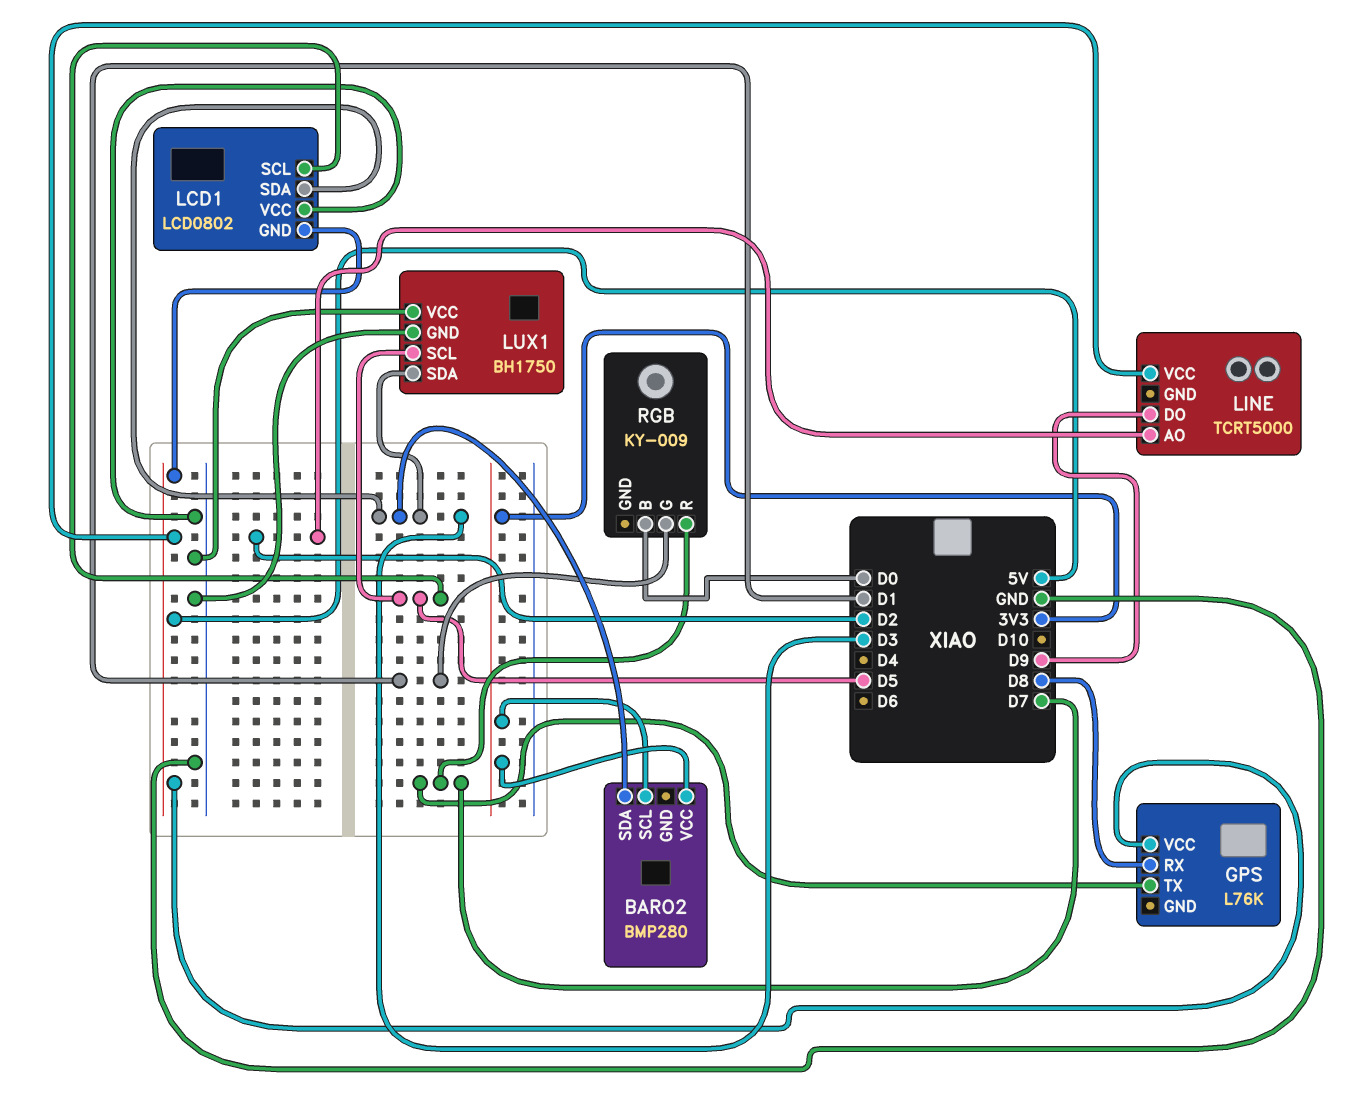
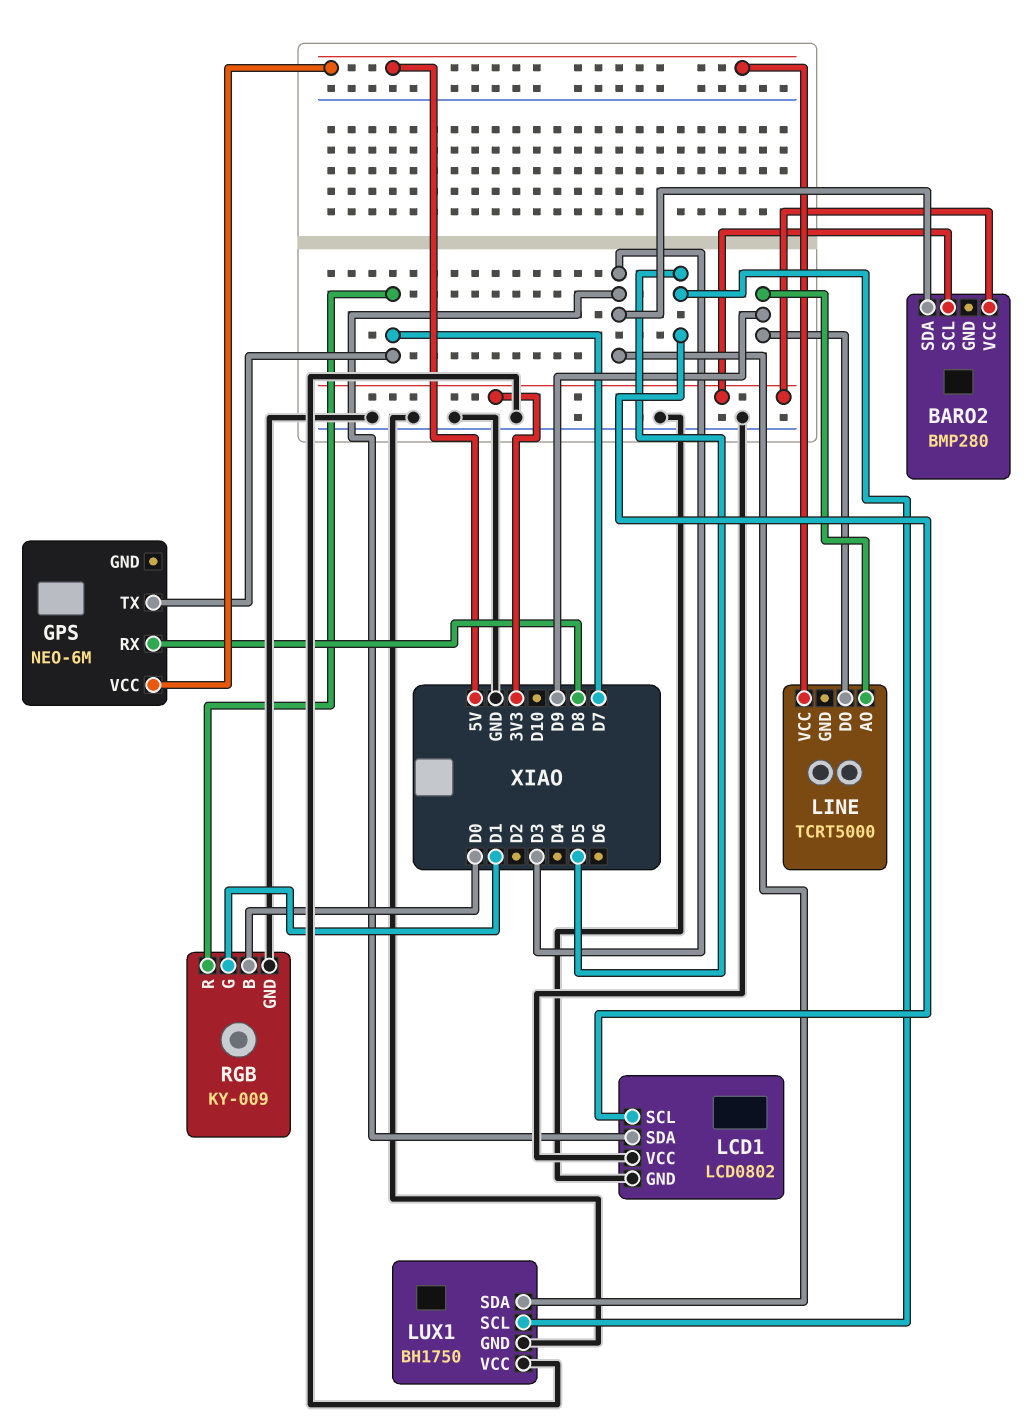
GPS: L76K -> NEO-6M
LCD1 pin GND: 5V -> GND
LINE pin AO: D2 -> D9
RGB pin GND: none -> GND

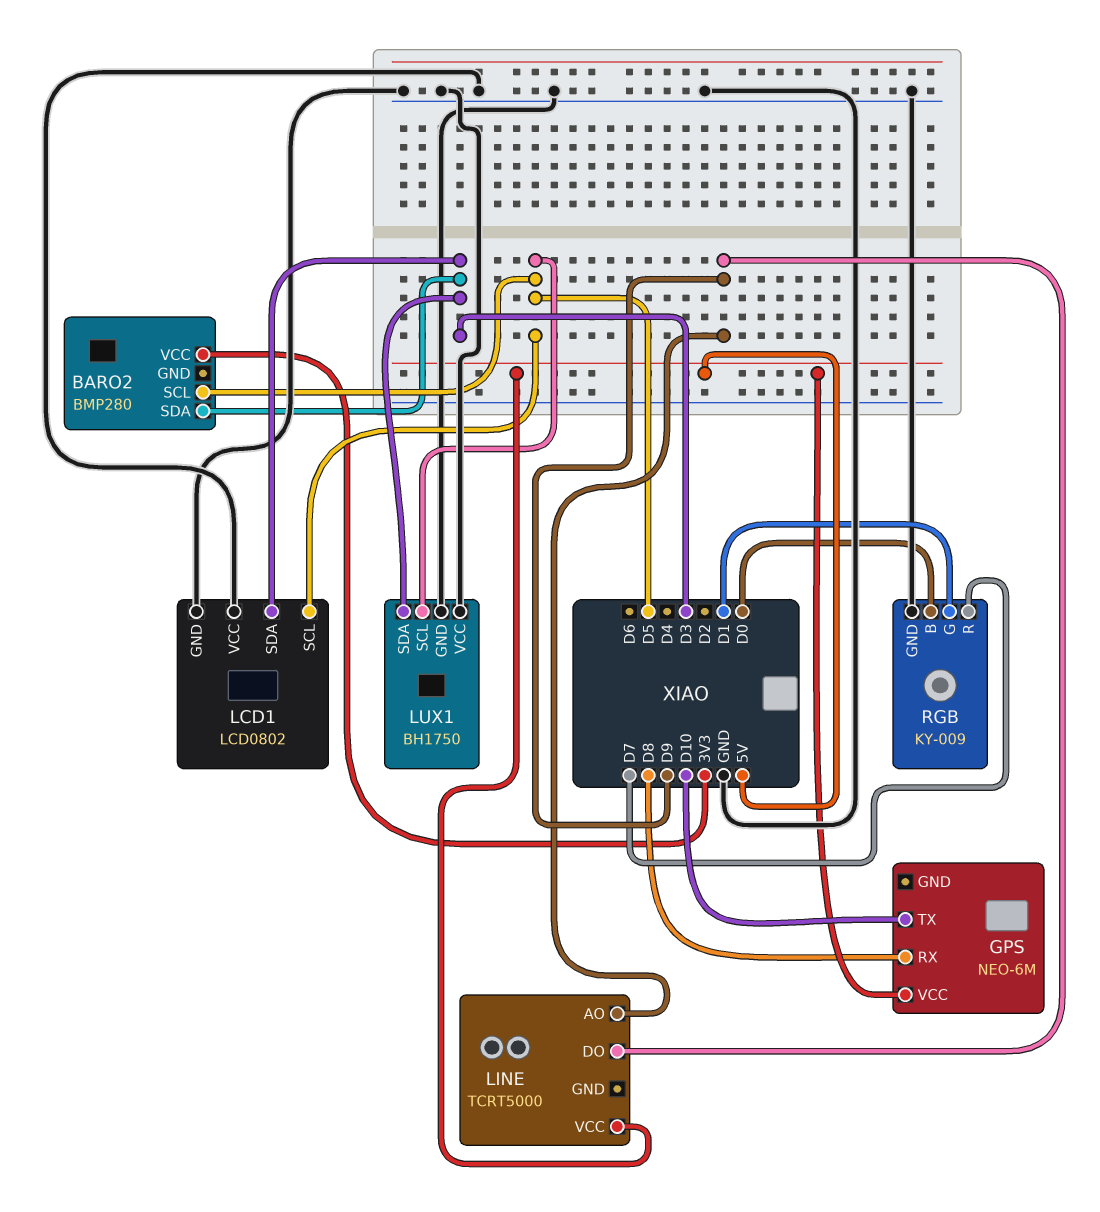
BARO2 pin SCL: 3V3 -> D5
GPS pin TX: D7 -> D10

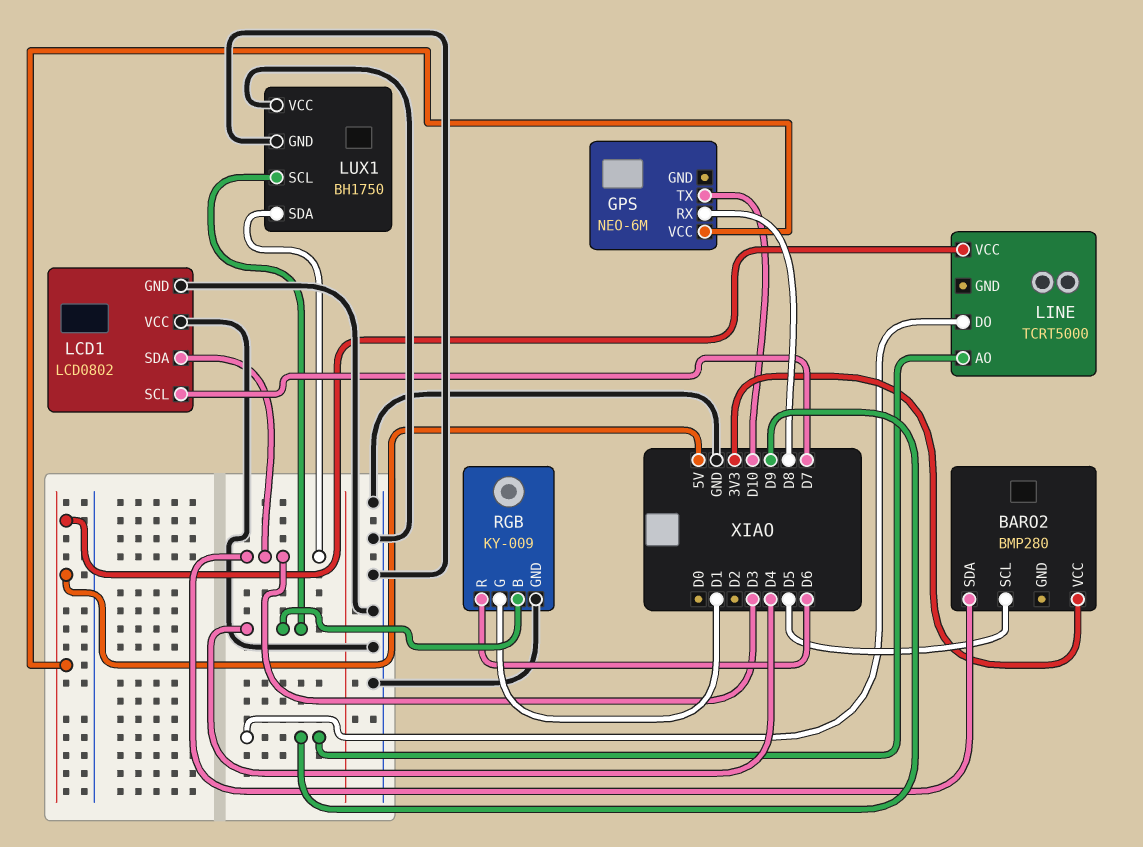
LCD1 pin SCL: D5 -> D7
LUX1 pin SCL: D5 -> D4
RGB pin B: D0 -> D4
RGB pin R: D7 -> D6

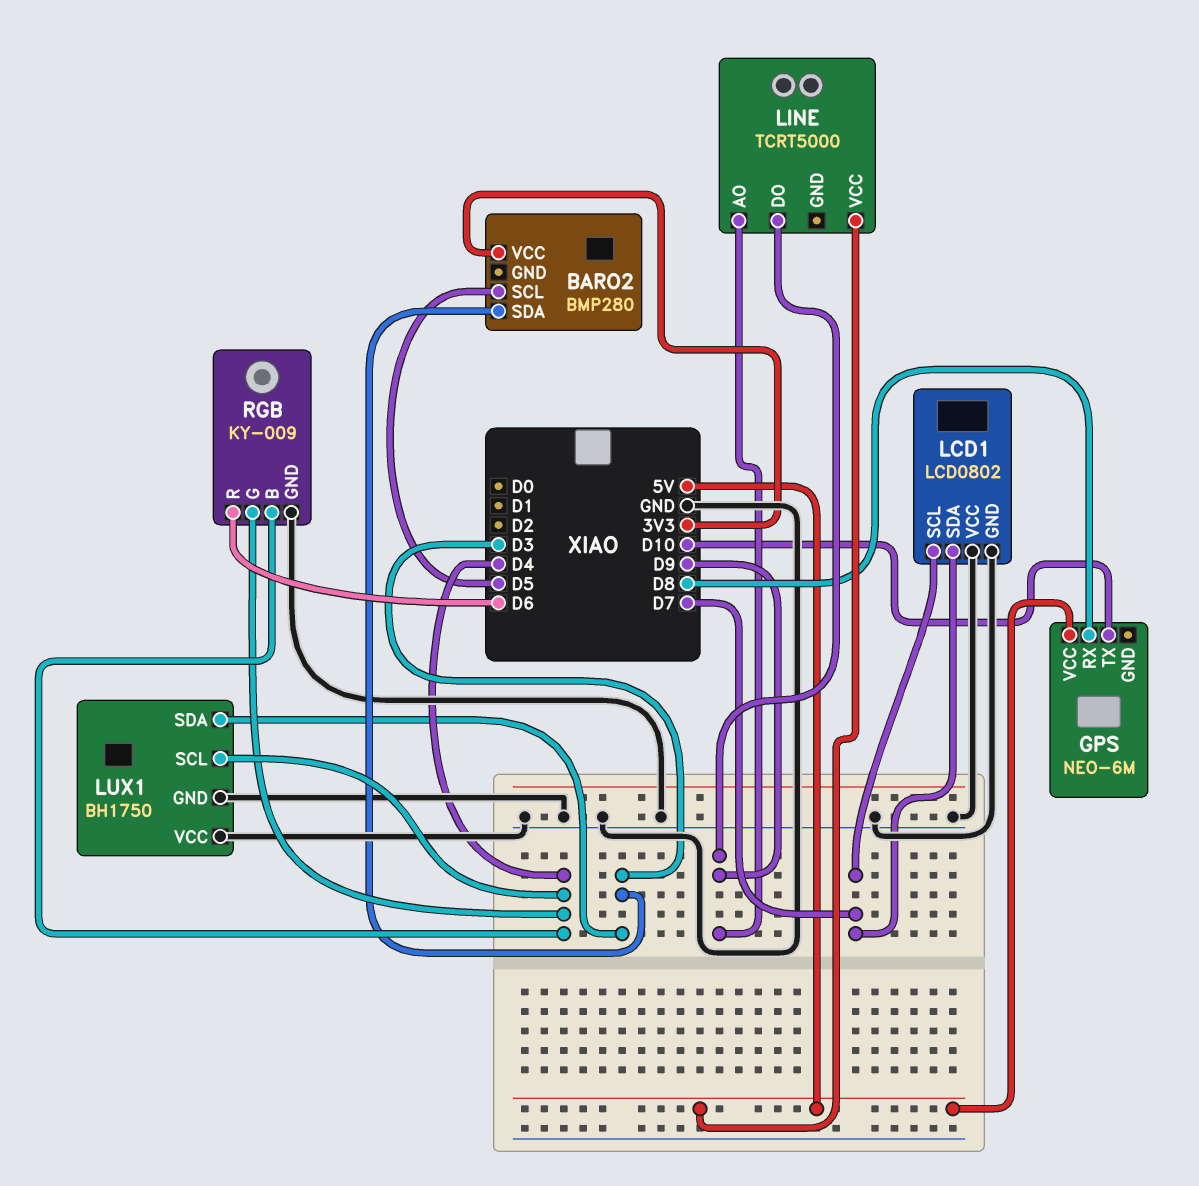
LCD1 pin SDA: D3 -> D7
RGB pin G: D1 -> D4

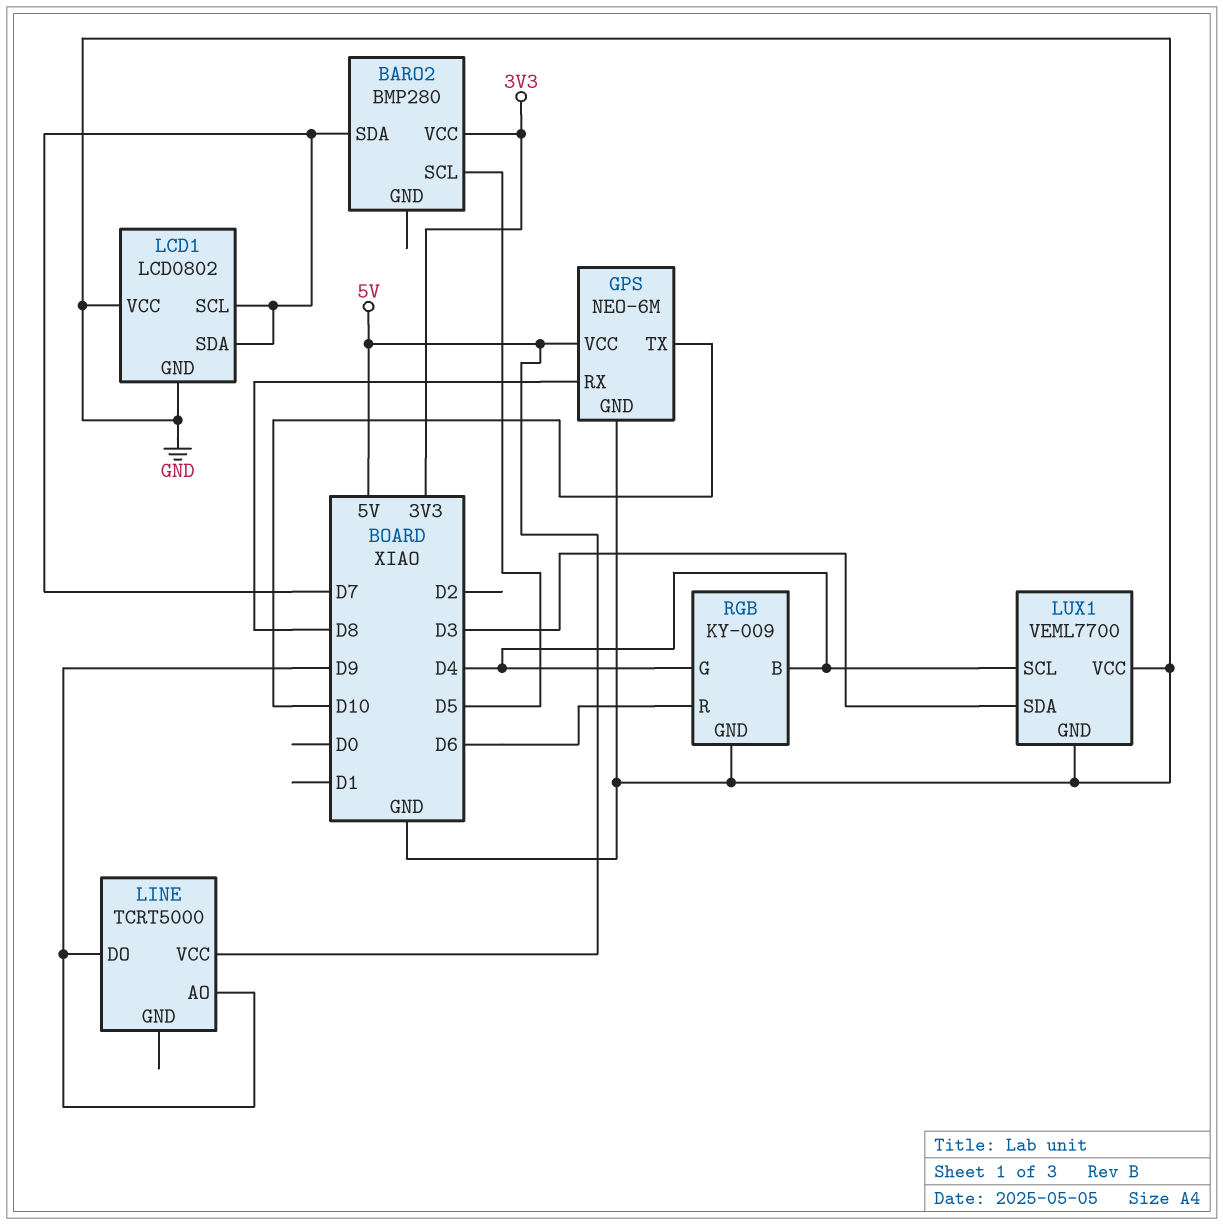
BARO2 pin SDA: D3 -> D7
GPS pin GND: none -> GND
LUX1: BH1750 -> VEML7700

